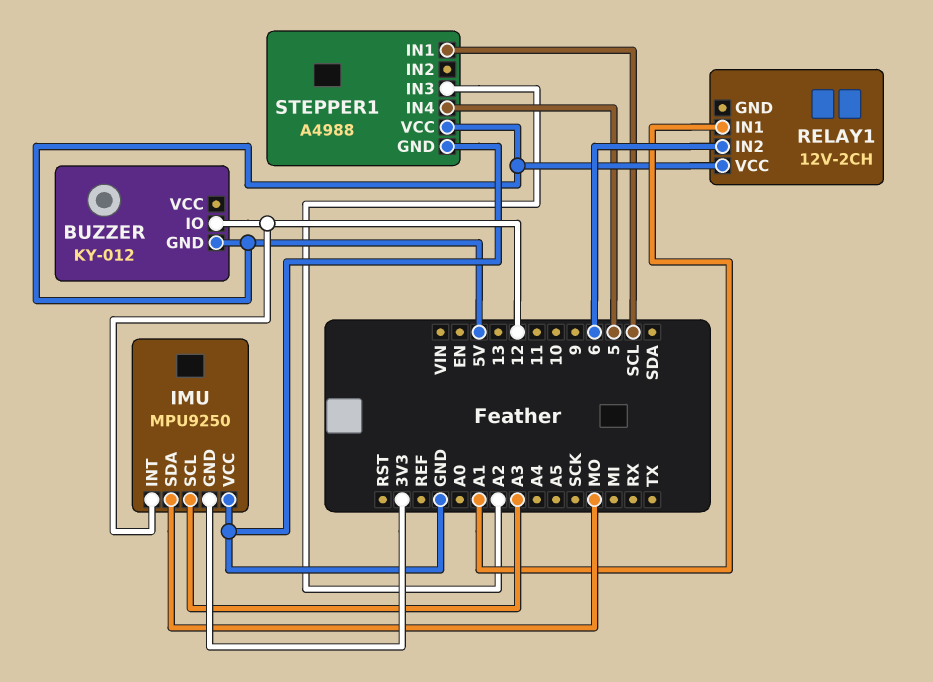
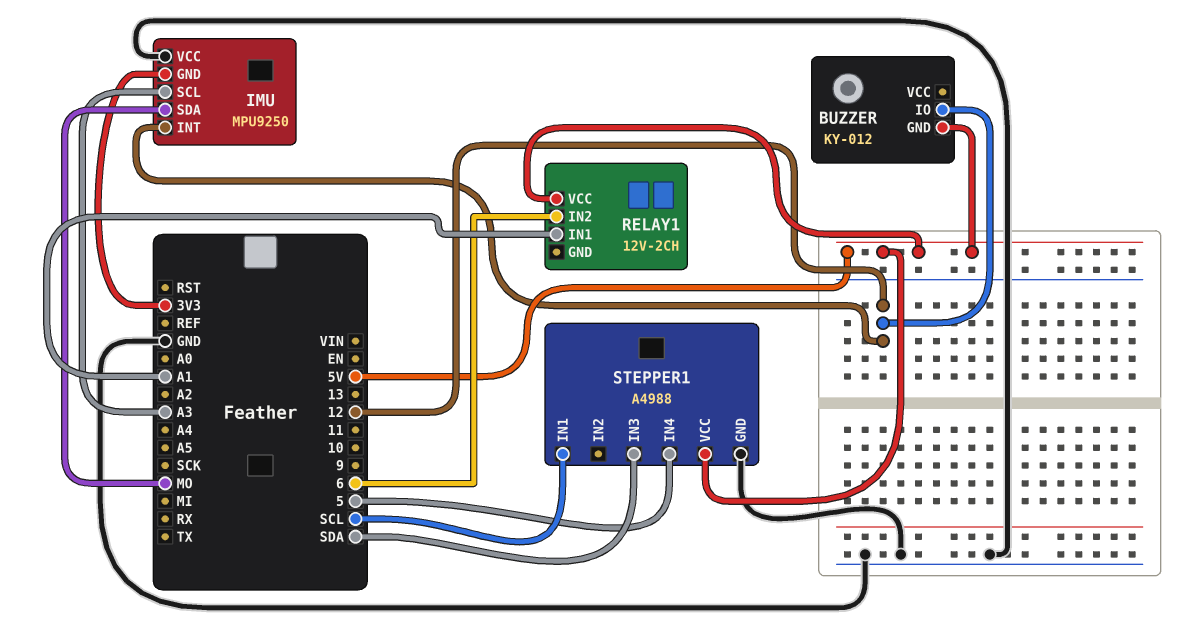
STEPPER1 pin IN3: A2 -> SDA

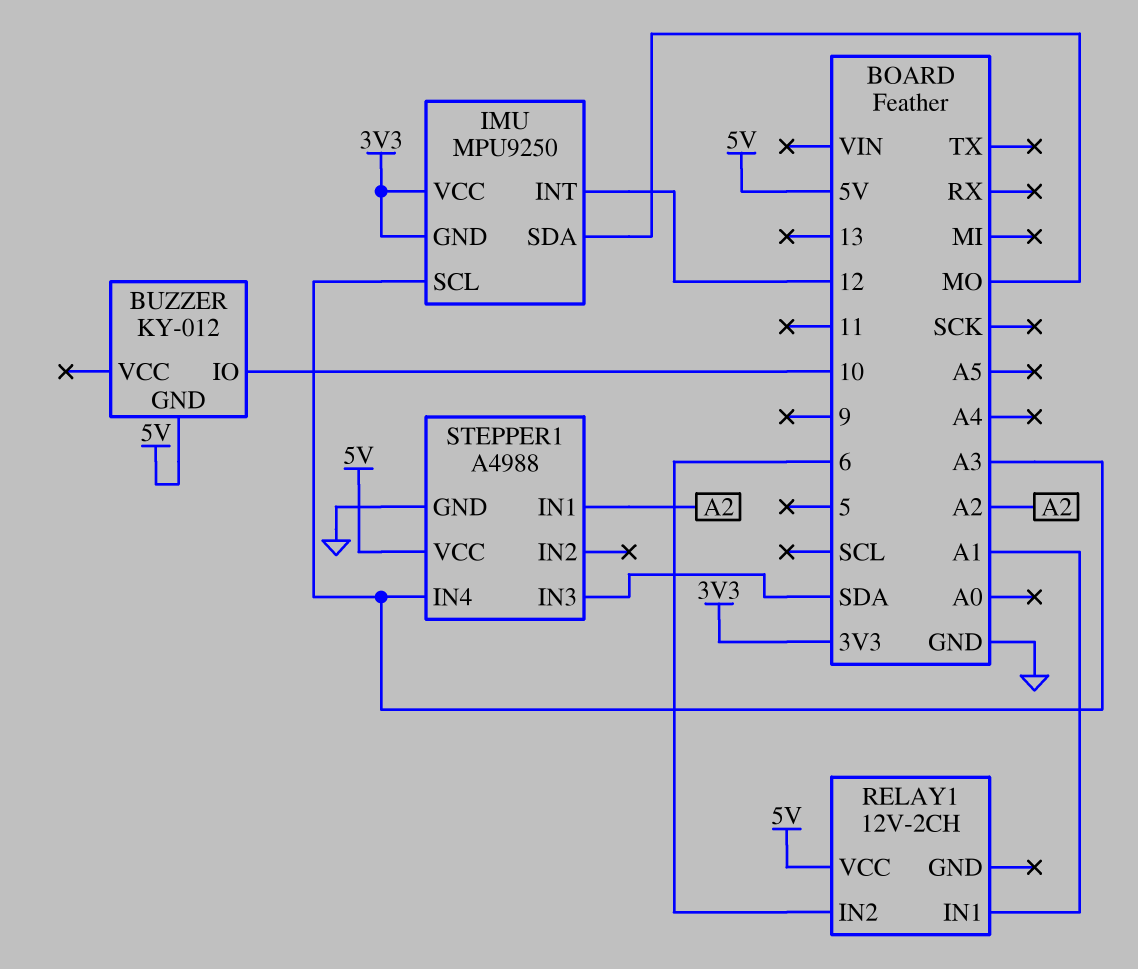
BUZZER pin IO: 12 -> 10
IMU pin VCC: GND -> 3V3
STEPPER1 pin IN1: SCL -> A2
STEPPER1 pin IN4: 5 -> A3

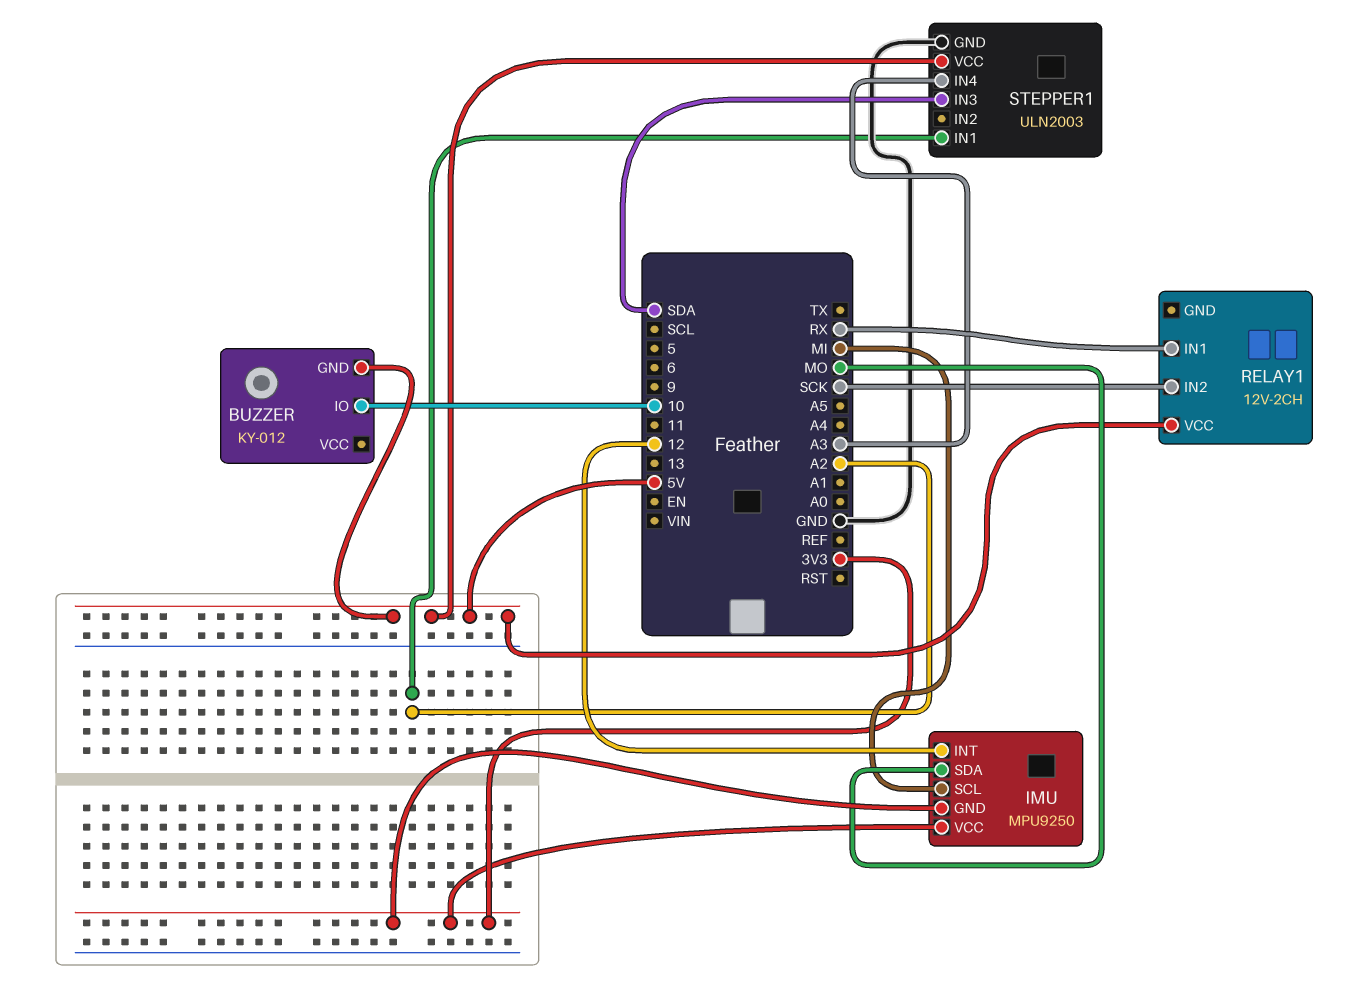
IMU pin SCL: A3 -> MI
RELAY1 pin IN1: A1 -> RX
RELAY1 pin IN2: 6 -> SCK
STEPPER1: A4988 -> ULN2003

